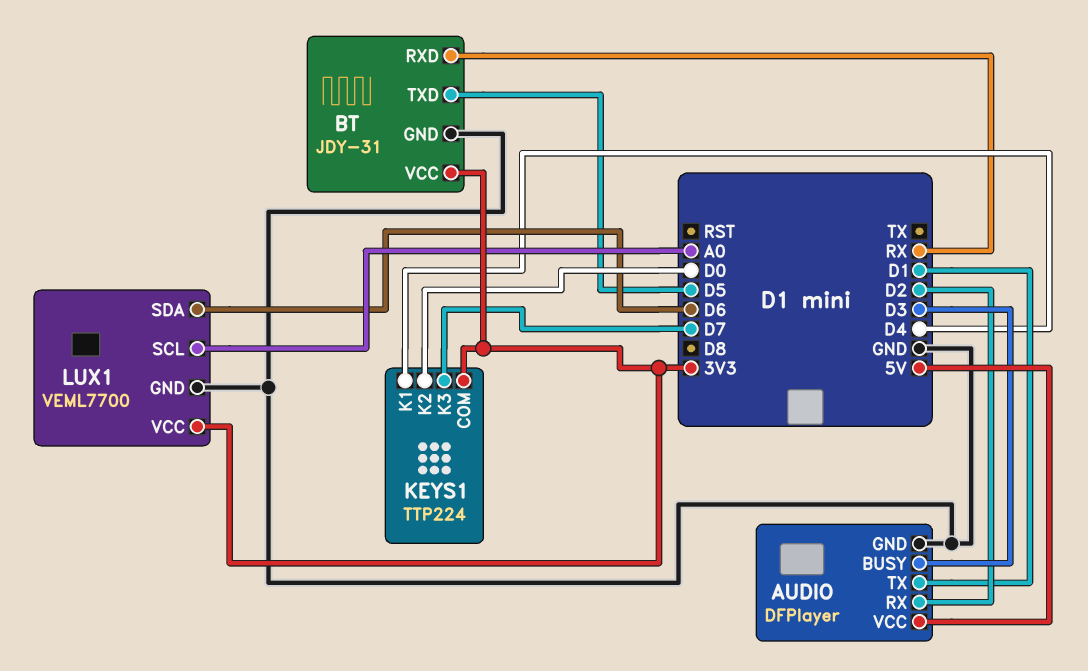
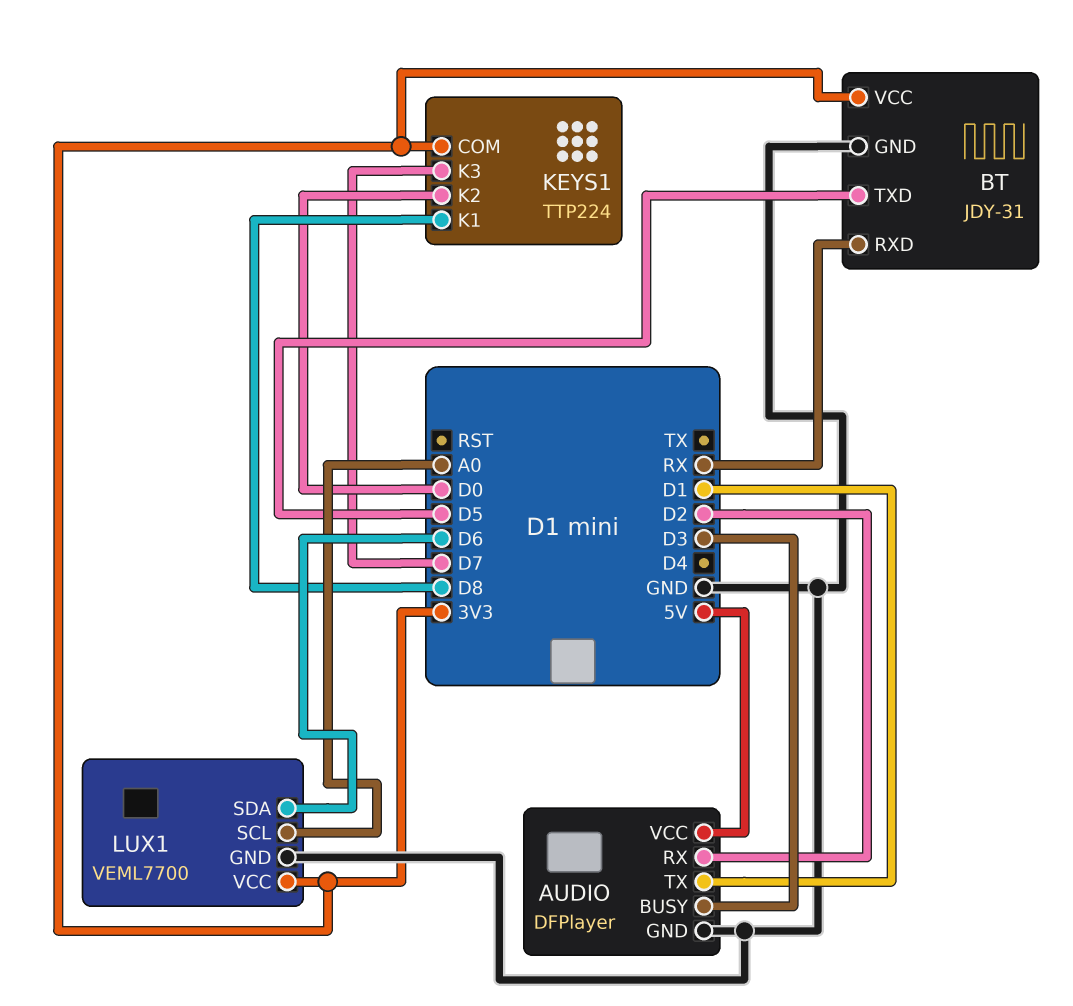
KEYS1 pin K1: D4 -> D8

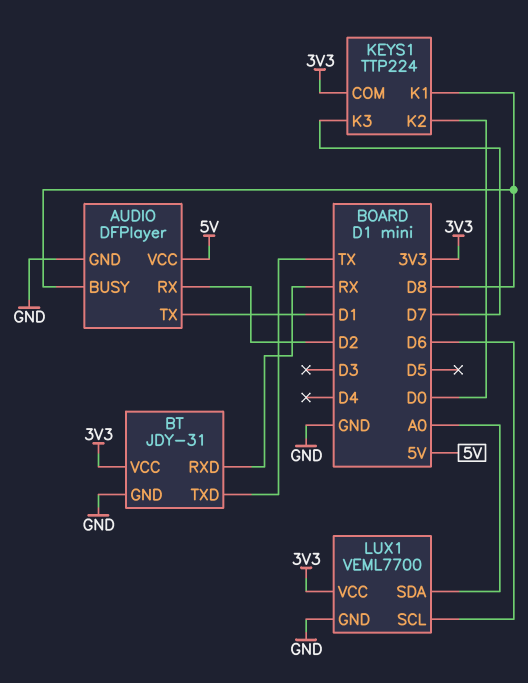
AUDIO pin BUSY: D3 -> D8
BT pin TXD: D5 -> TX
LUX1 pin SCL: A0 -> D6
LUX1 pin SDA: D6 -> A0

